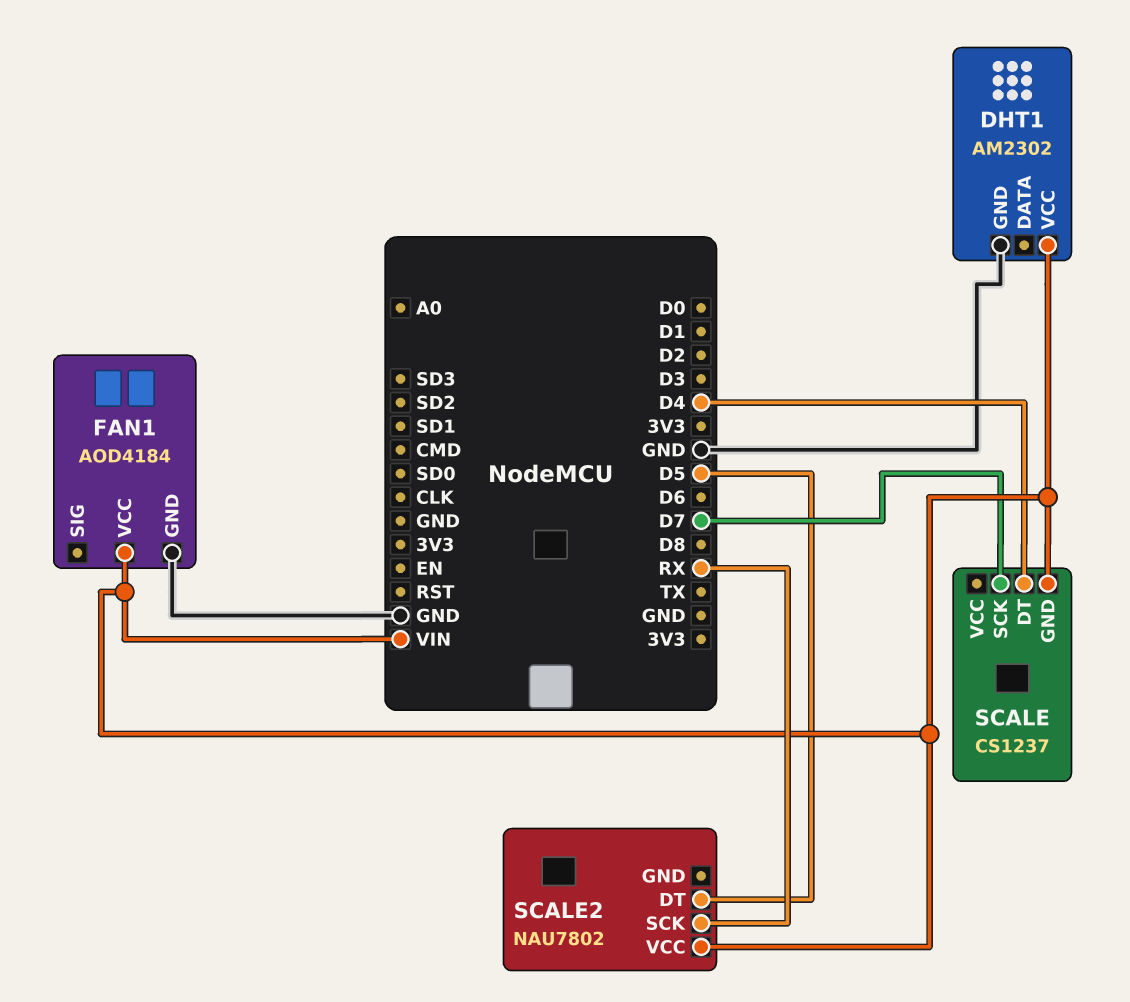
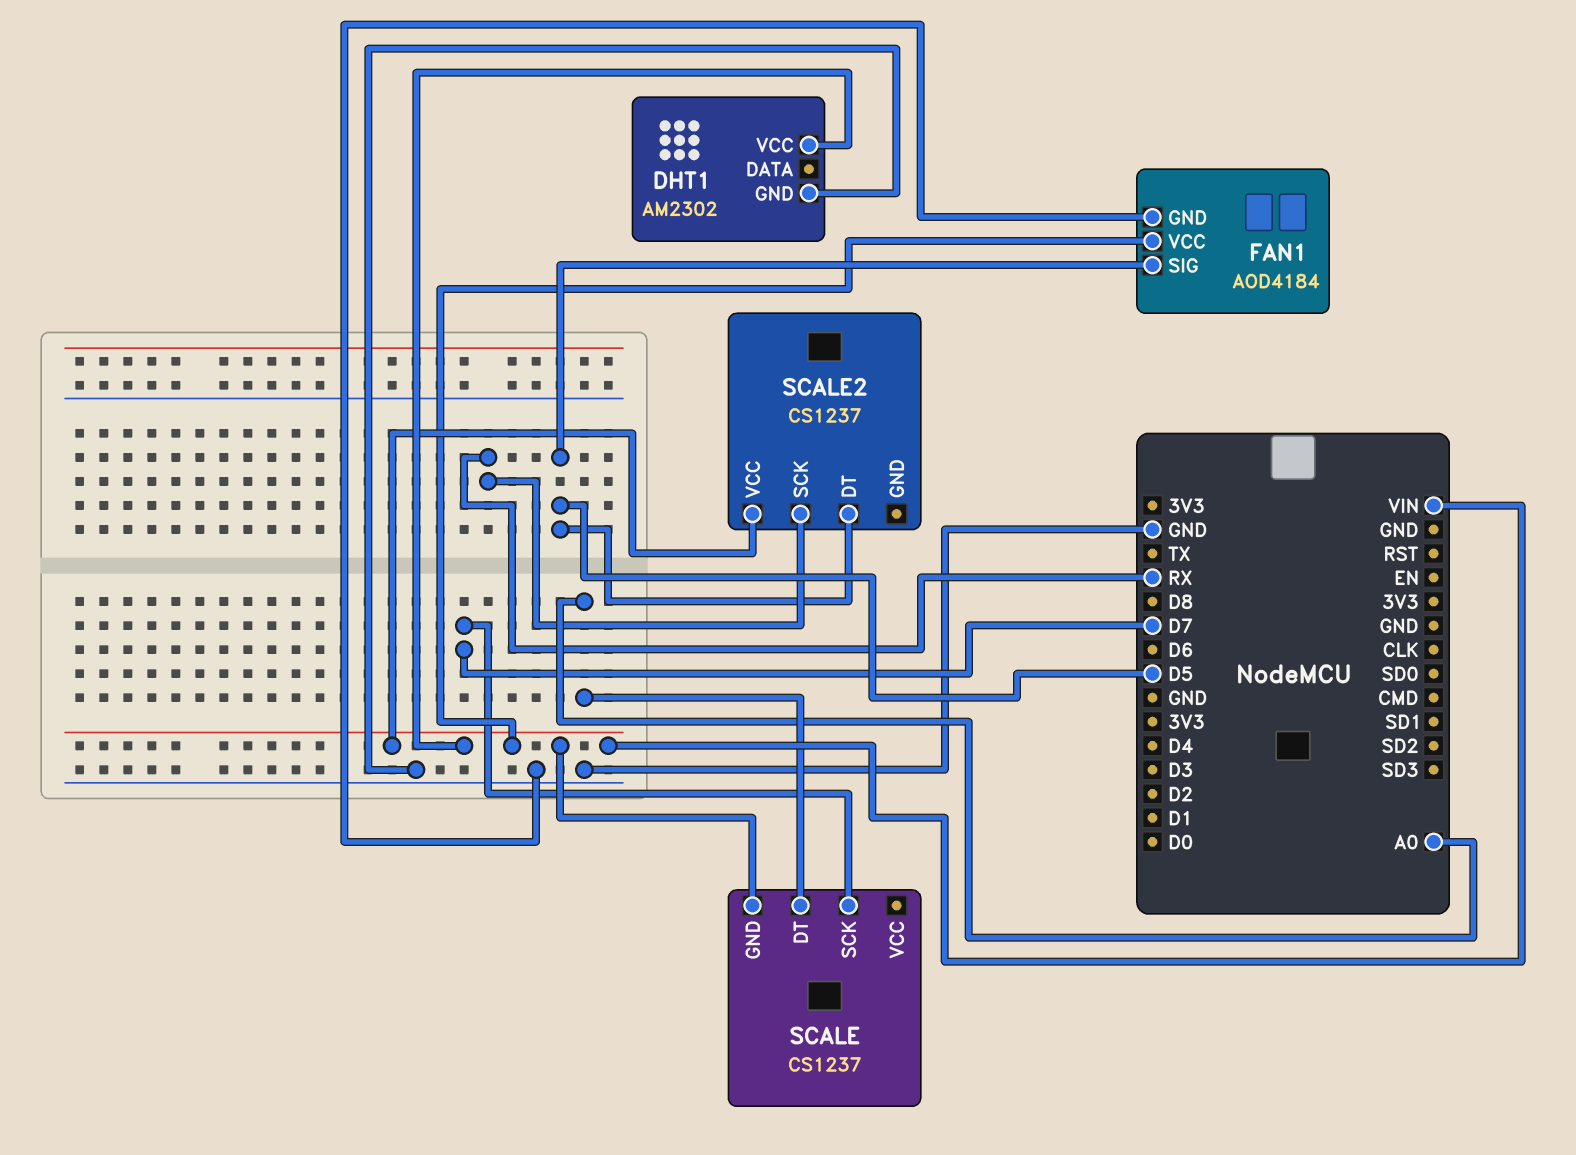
FAN1 pin SIG: none -> D5
SCALE pin DT: D4 -> A0
SCALE2: NAU7802 -> CS1237

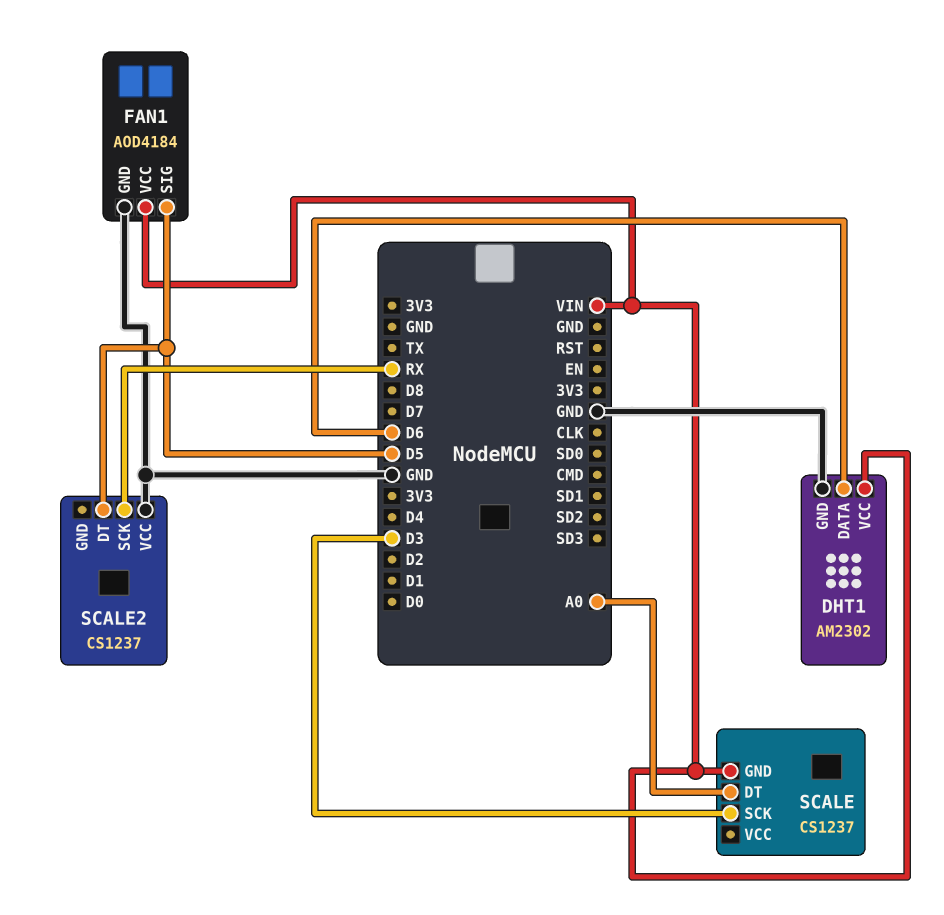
DHT1 pin DATA: none -> D6
SCALE pin SCK: D7 -> D3
SCALE2 pin VCC: VIN -> GND

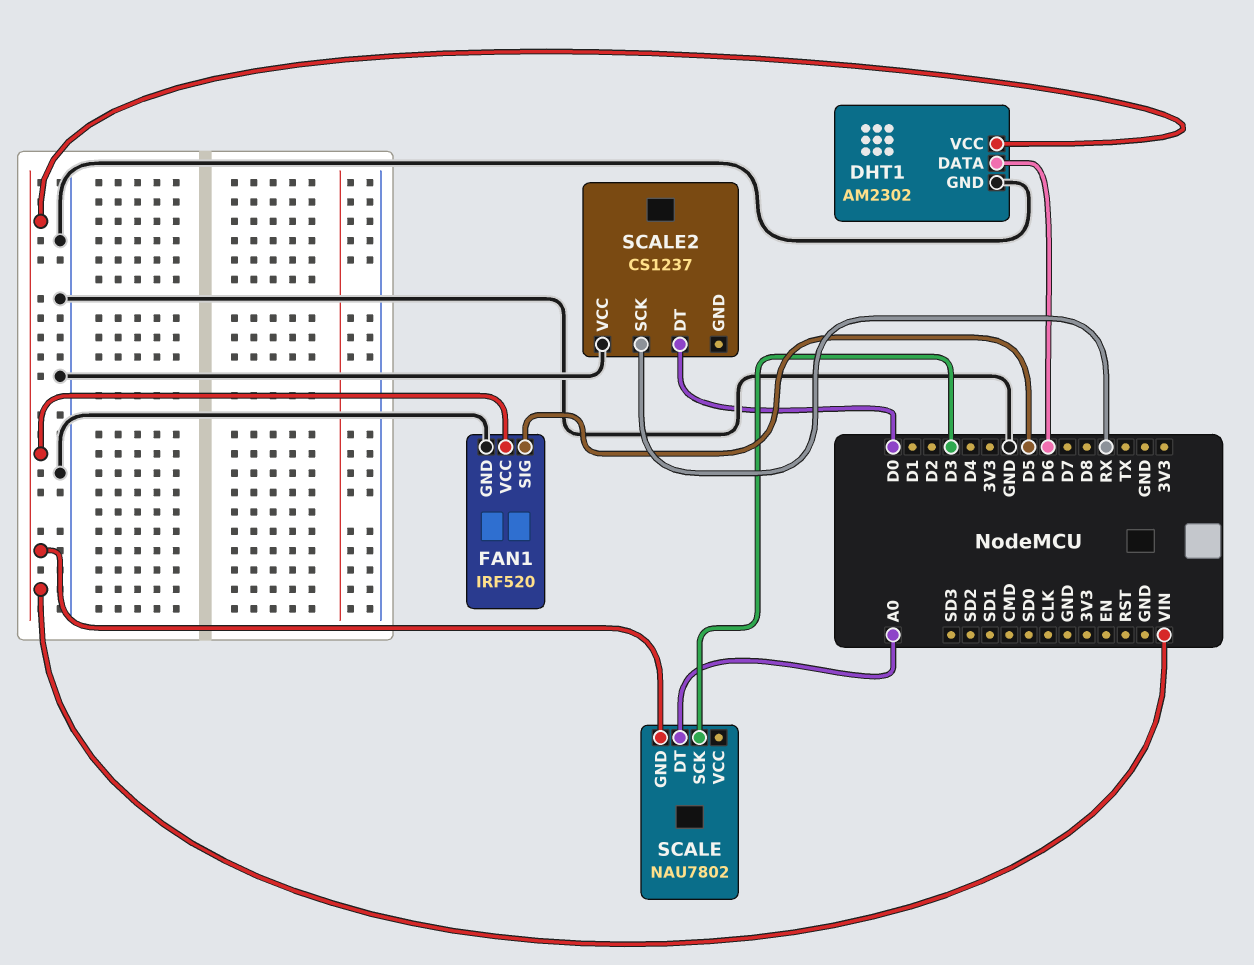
FAN1: AOD4184 -> IRF520
SCALE: CS1237 -> NAU7802
SCALE2 pin DT: D5 -> D0

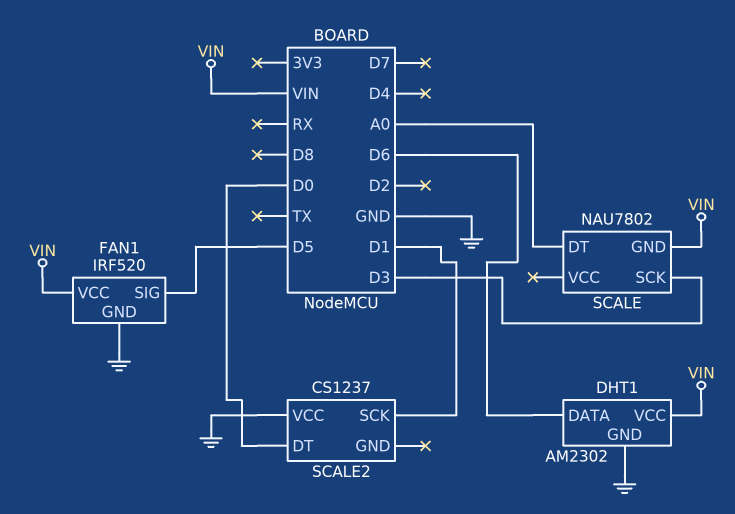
SCALE2 pin SCK: RX -> D1

